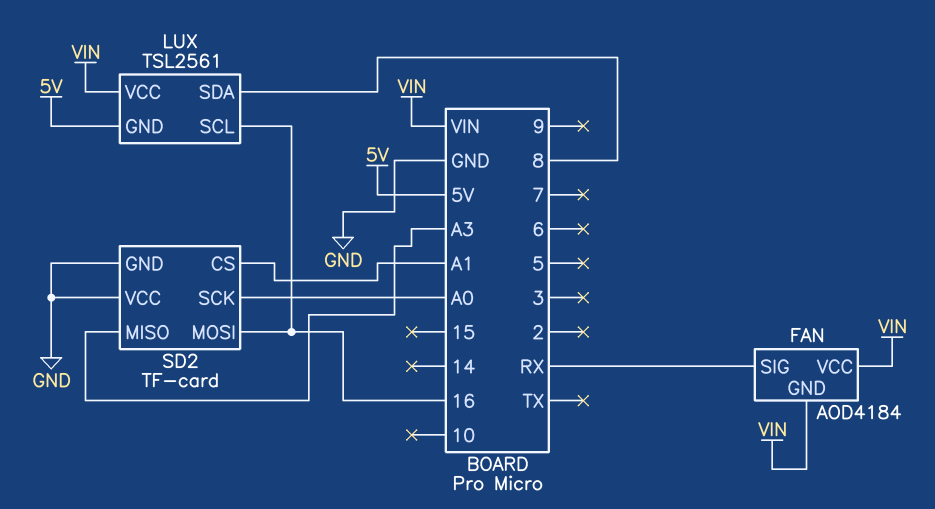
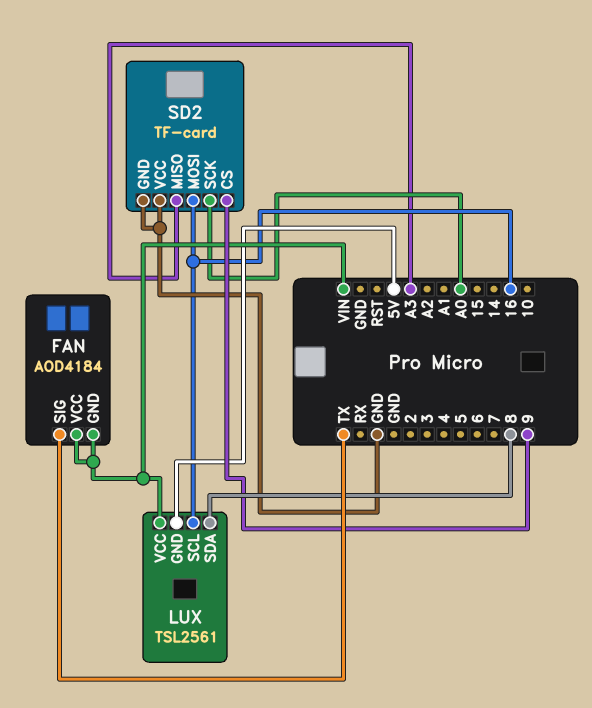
FAN pin SIG: RX -> TX
SD2 pin CS: A1 -> 9

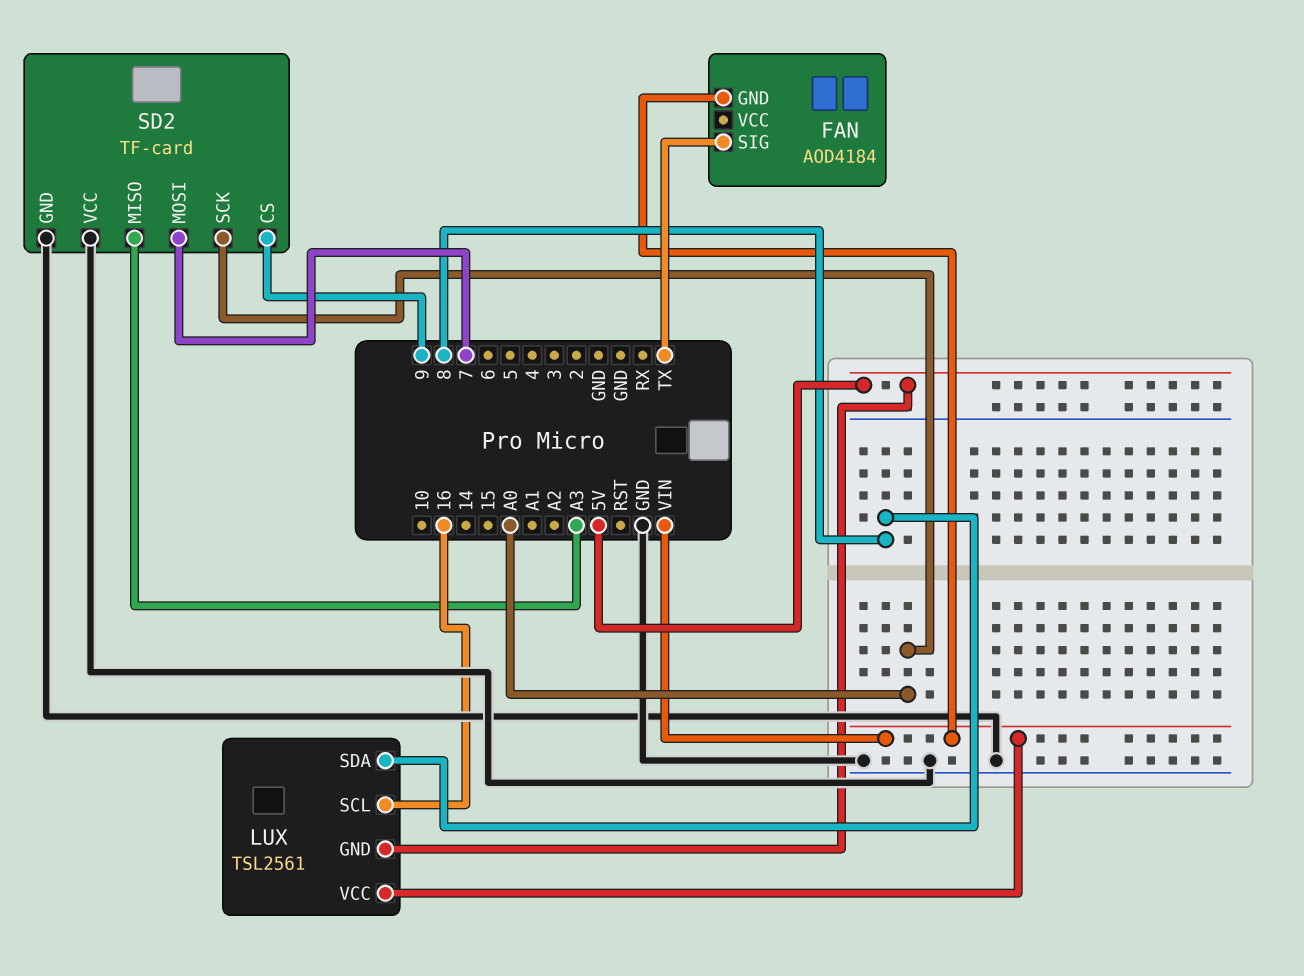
FAN pin VCC: VIN -> none
SD2 pin MOSI: 16 -> 7

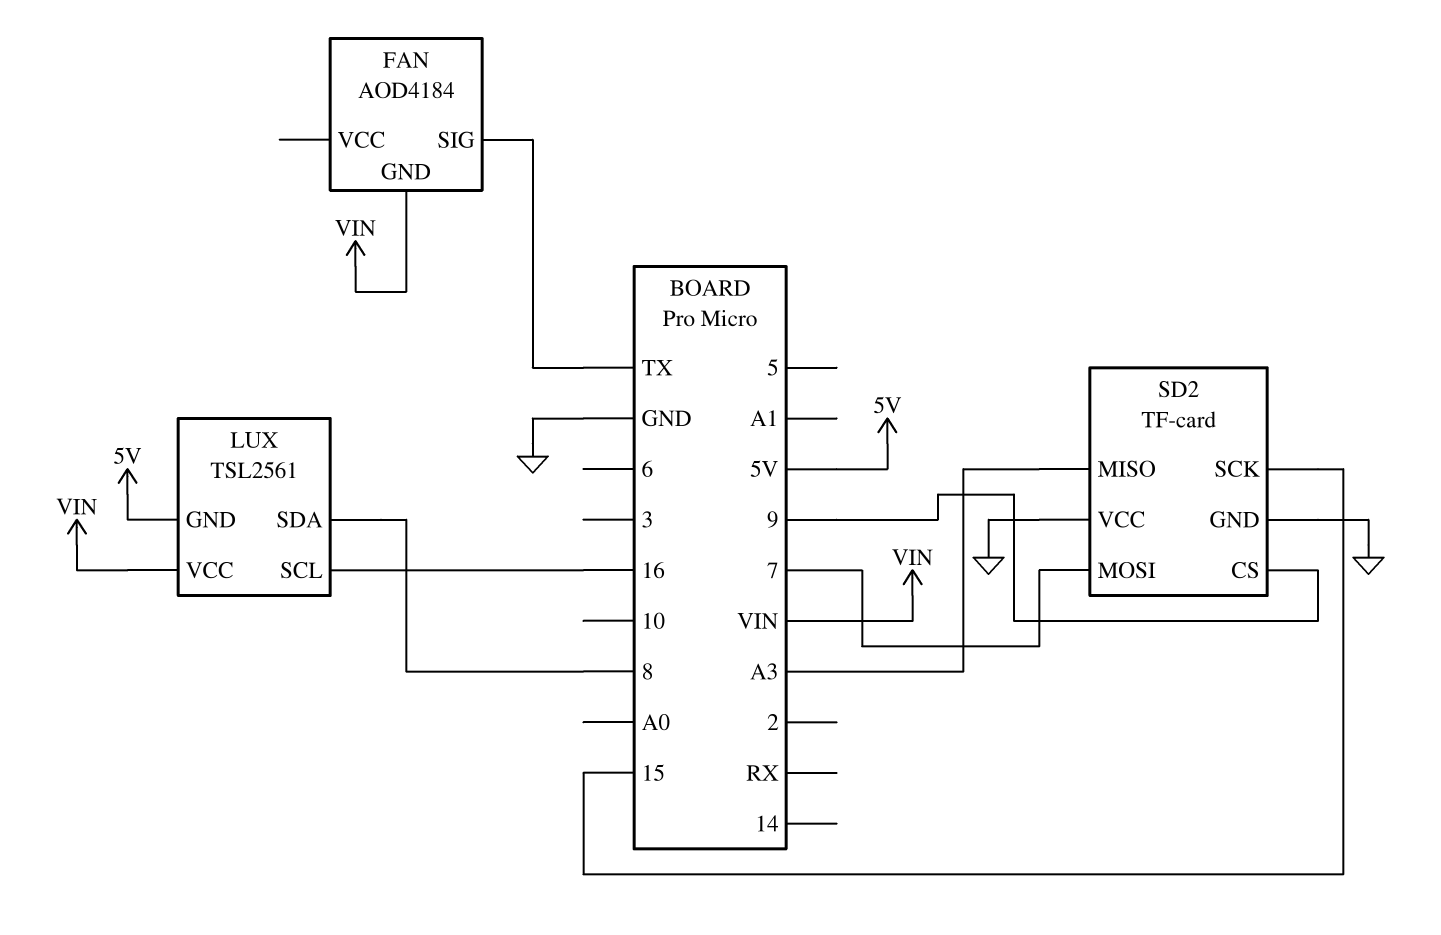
SD2 pin SCK: A0 -> 15

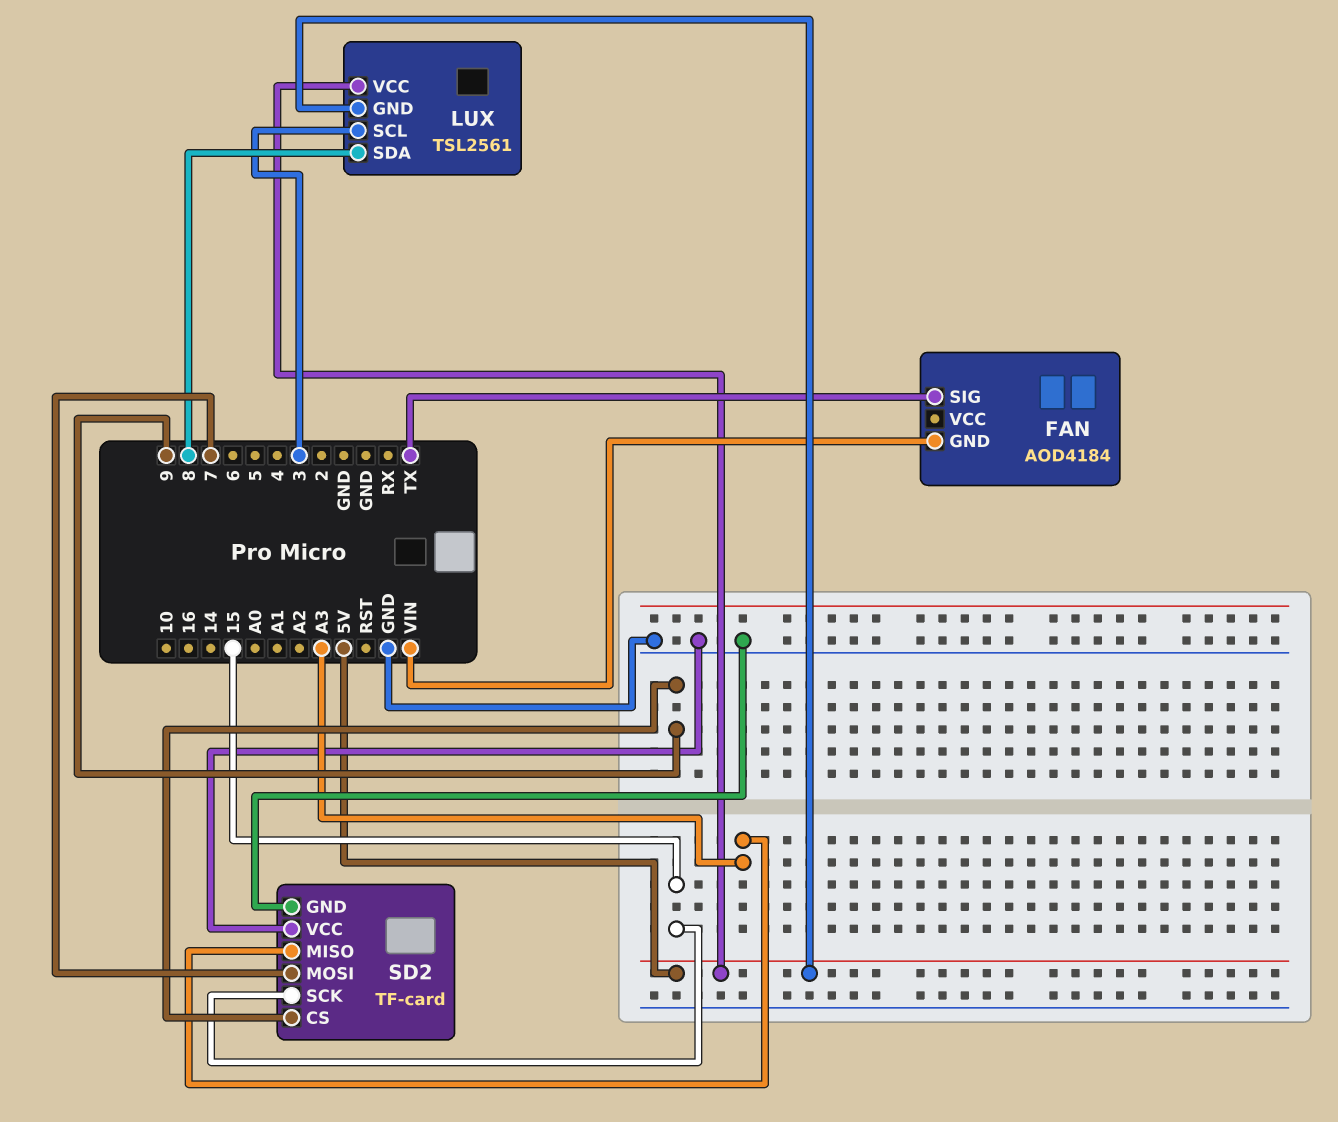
LUX pin SCL: 16 -> 3
LUX pin VCC: VIN -> 5V

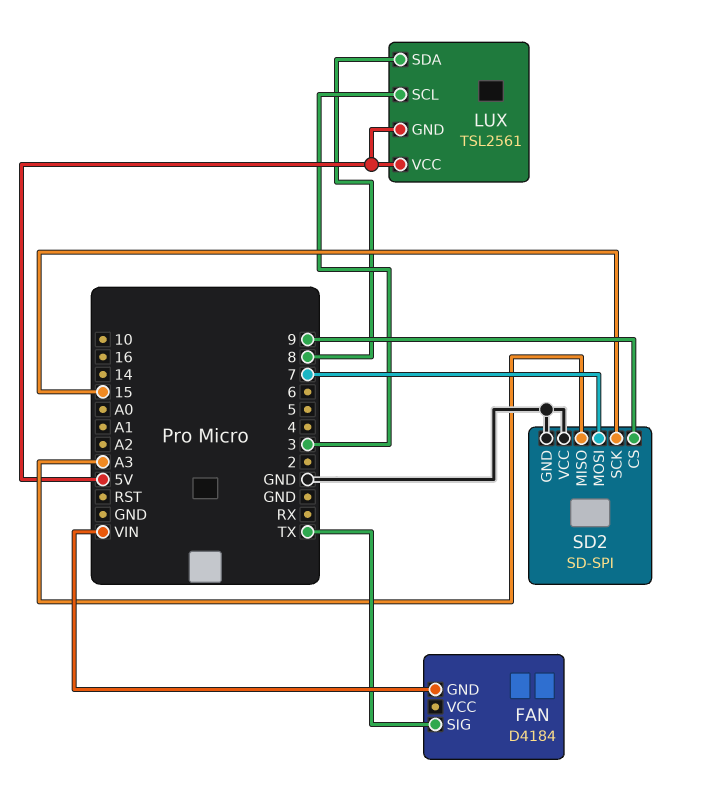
FAN: AOD4184 -> D4184
SD2: TF-card -> SD-SPI

